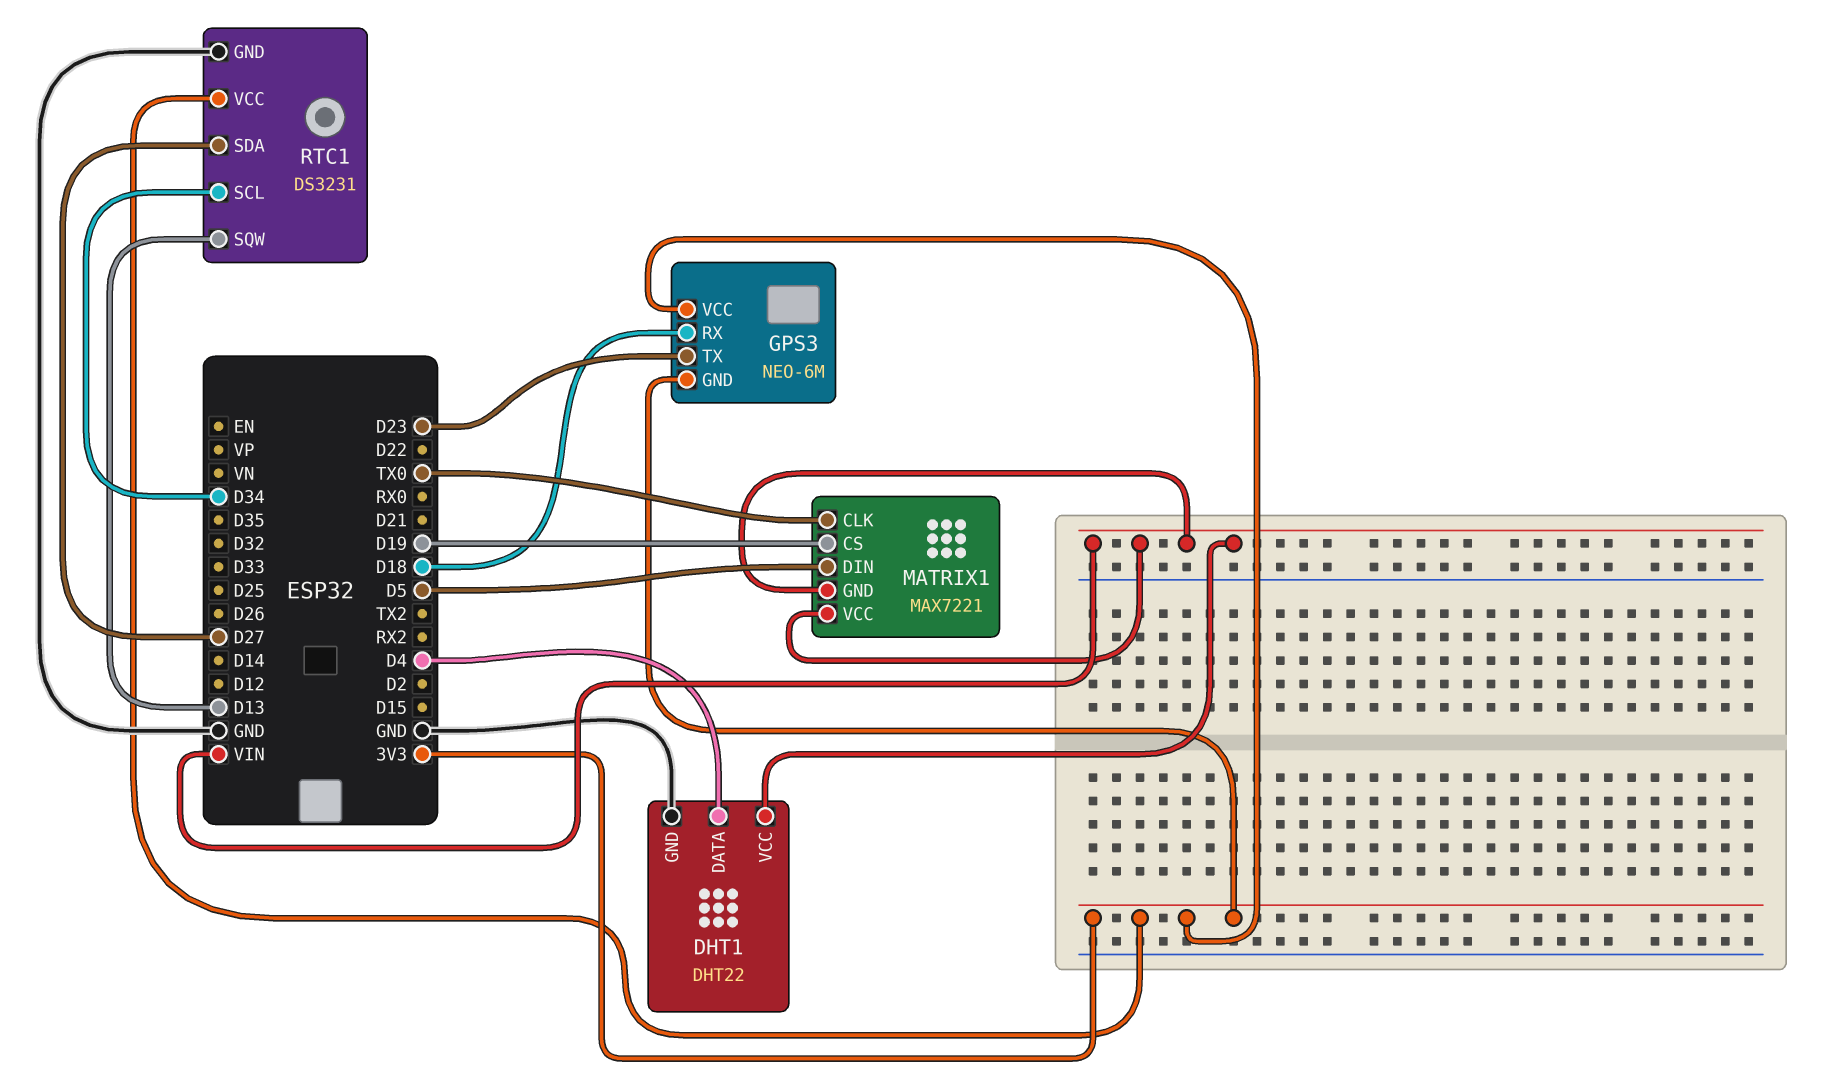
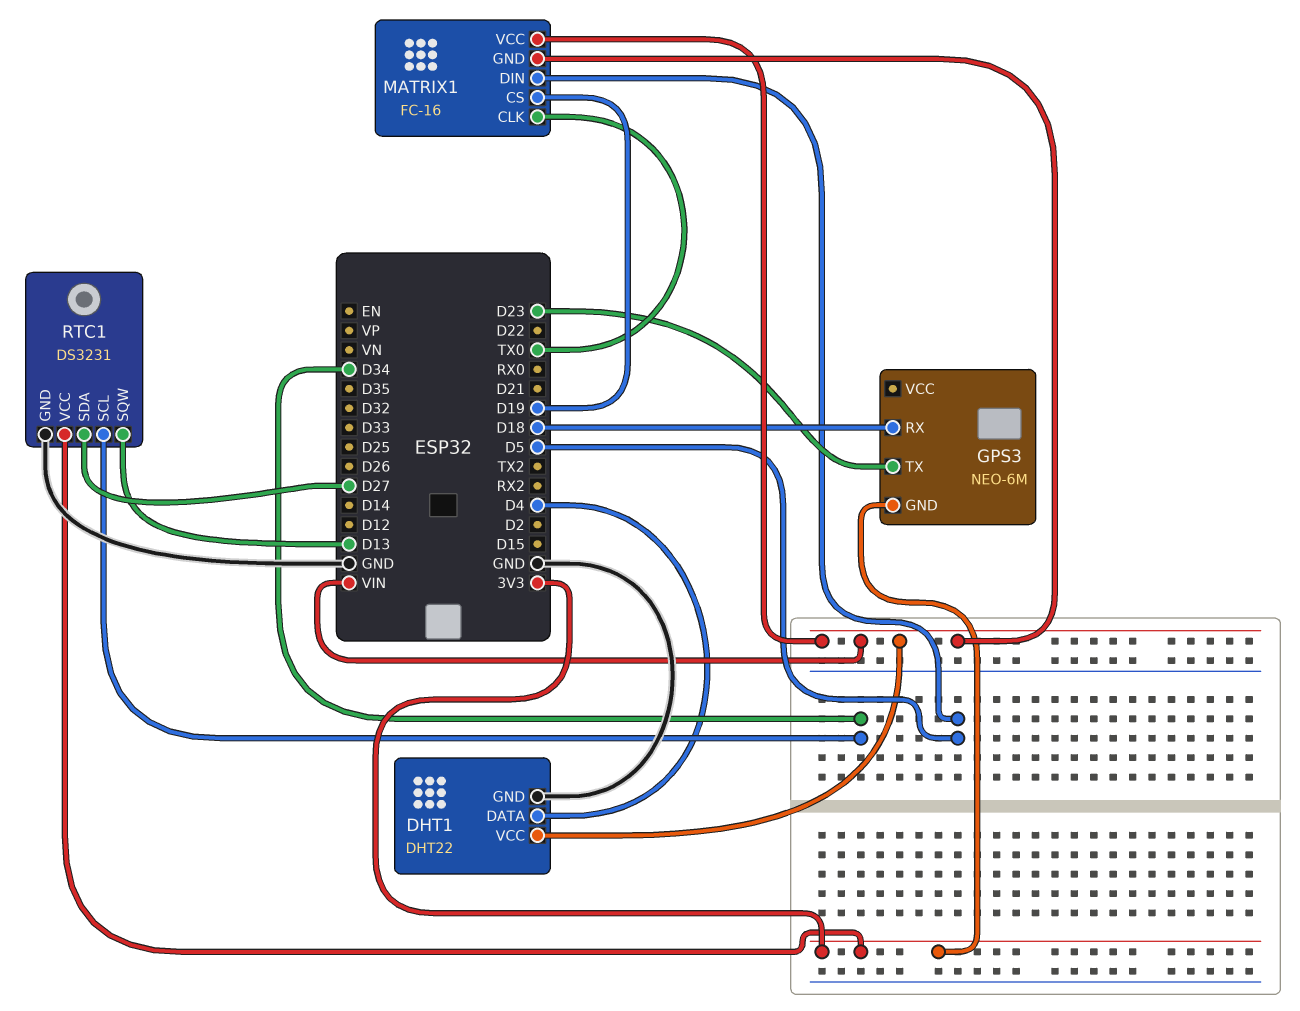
GPS3 pin VCC: 3V3 -> none
MATRIX1: MAX7221 -> FC-16

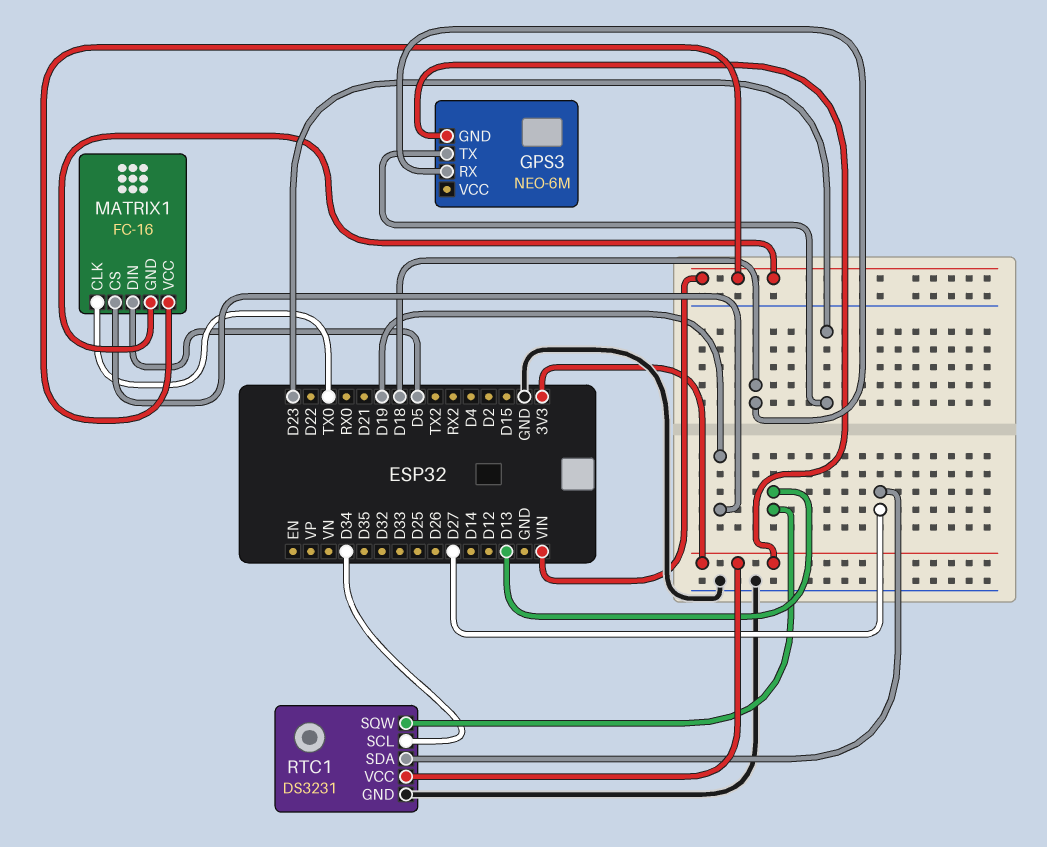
DHT1: DHT22 -> none
DHT1 pin DATA: D4 -> none
DHT1 pin GND: GND -> none
DHT1 pin VCC: VIN -> none

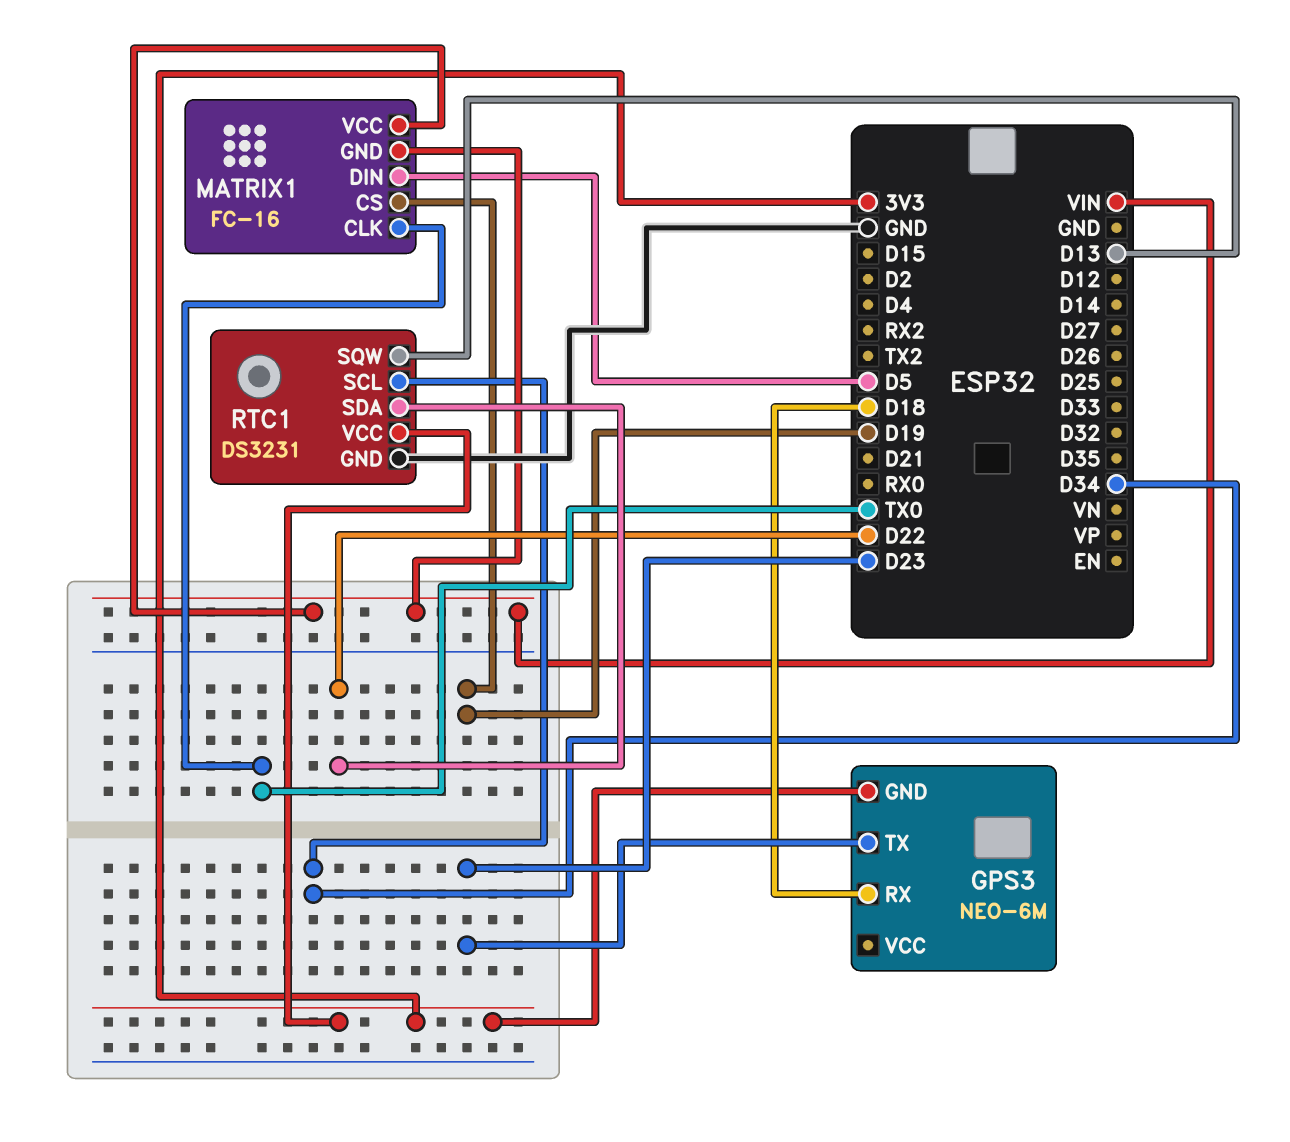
RTC1 pin SDA: D27 -> D22

